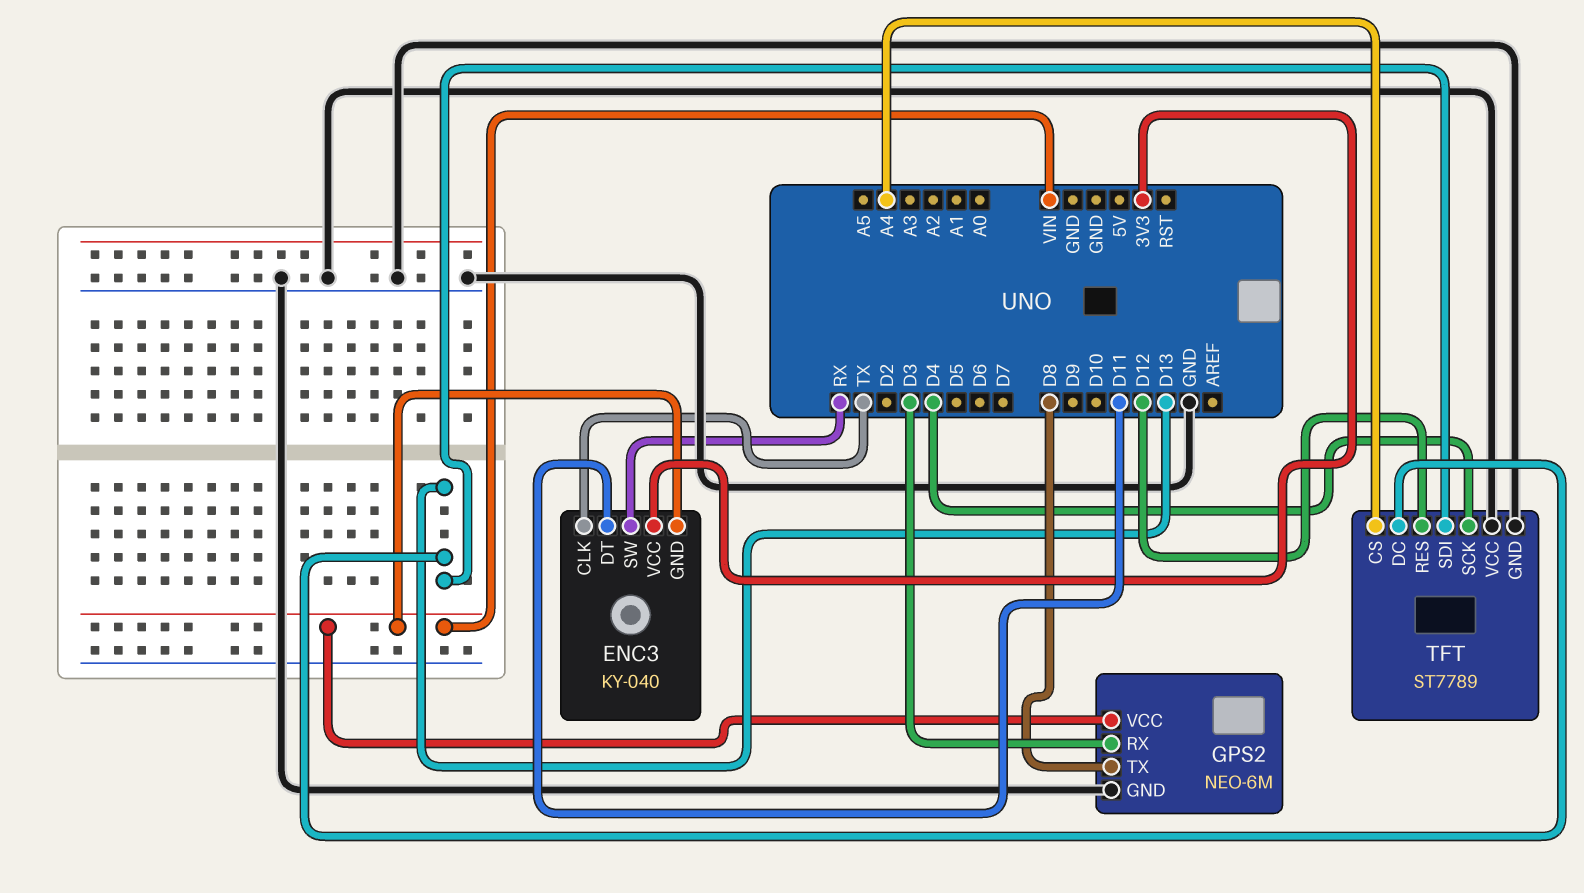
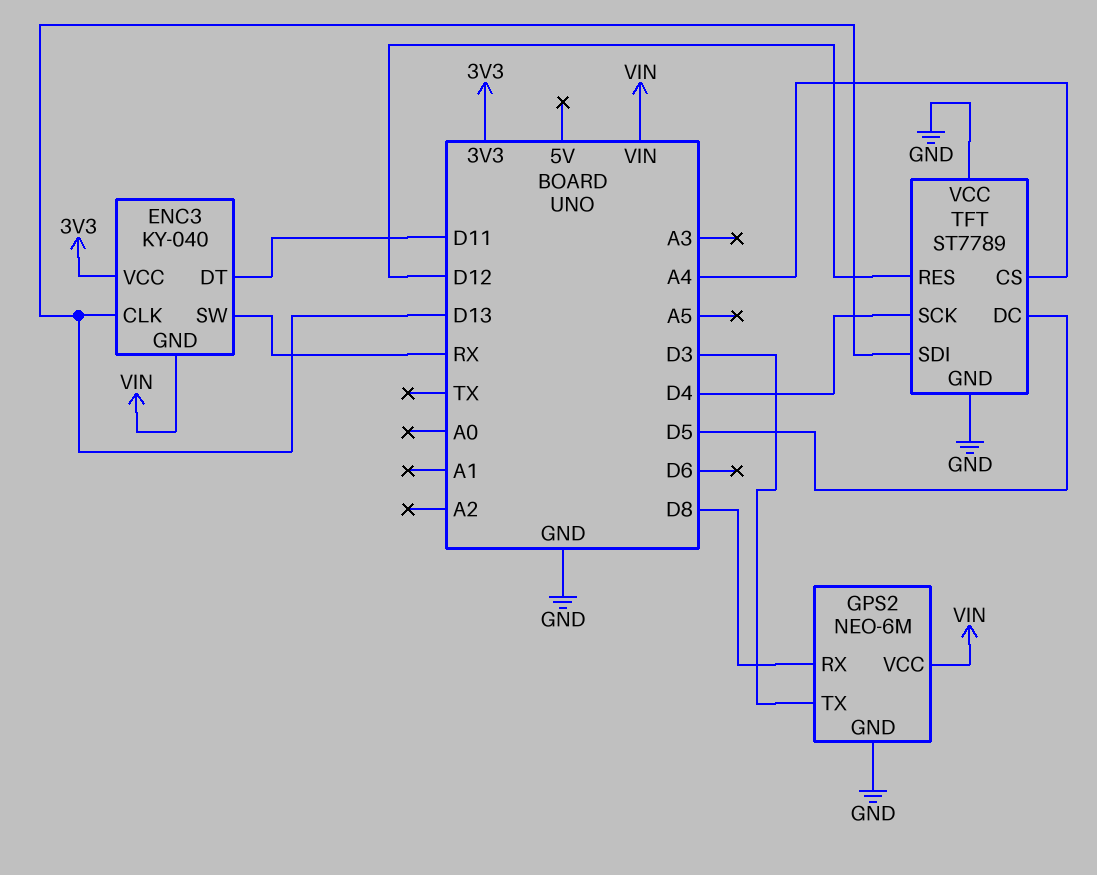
ENC3 pin CLK: TX -> D13
GPS2 pin RX: D3 -> D8
GPS2 pin TX: D8 -> D3
TFT pin DC: D13 -> D5

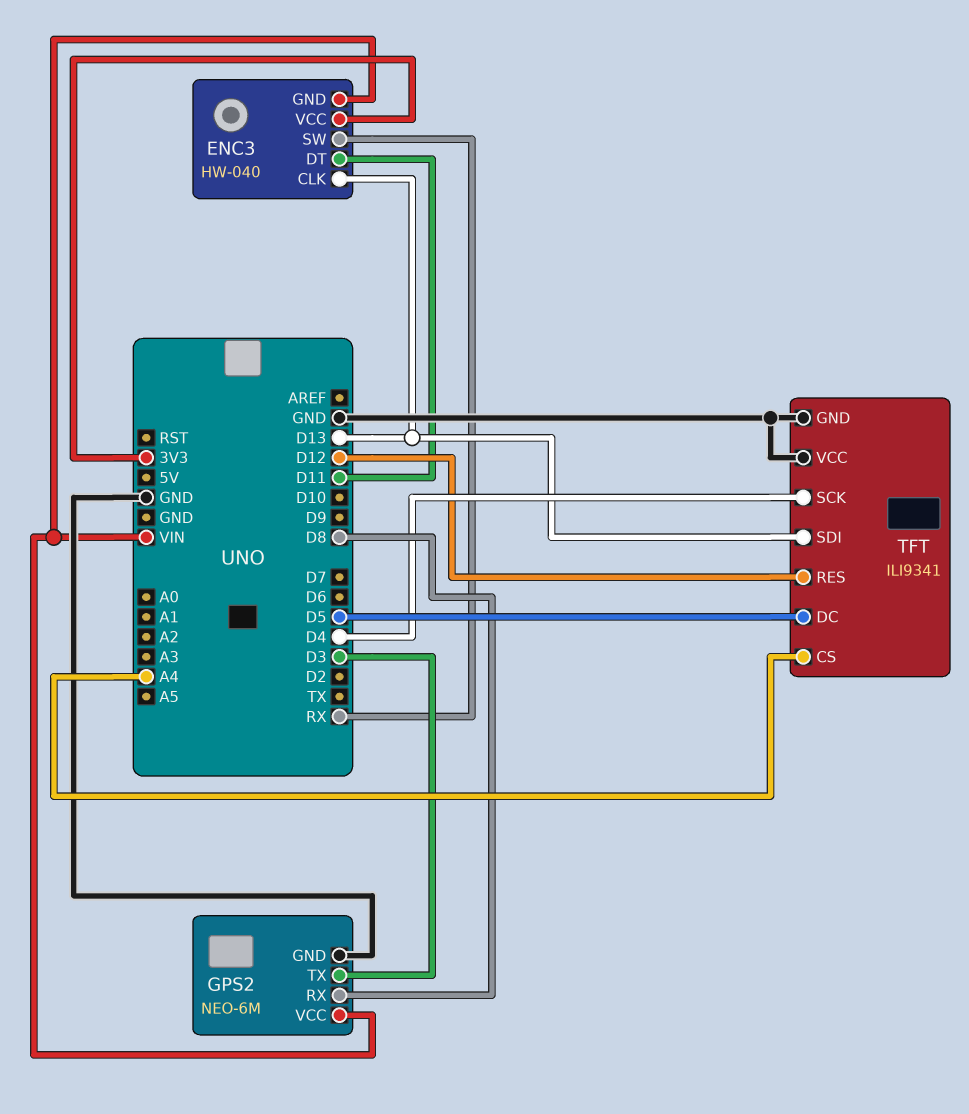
ENC3: KY-040 -> HW-040
TFT: ST7789 -> ILI9341

